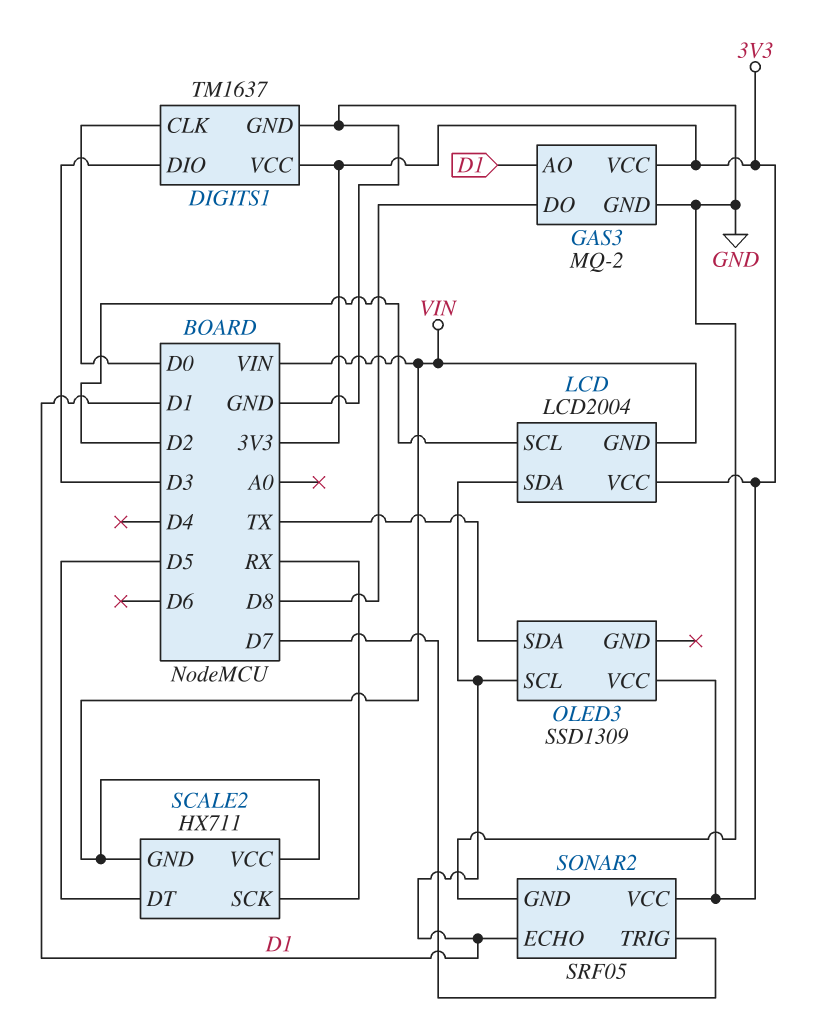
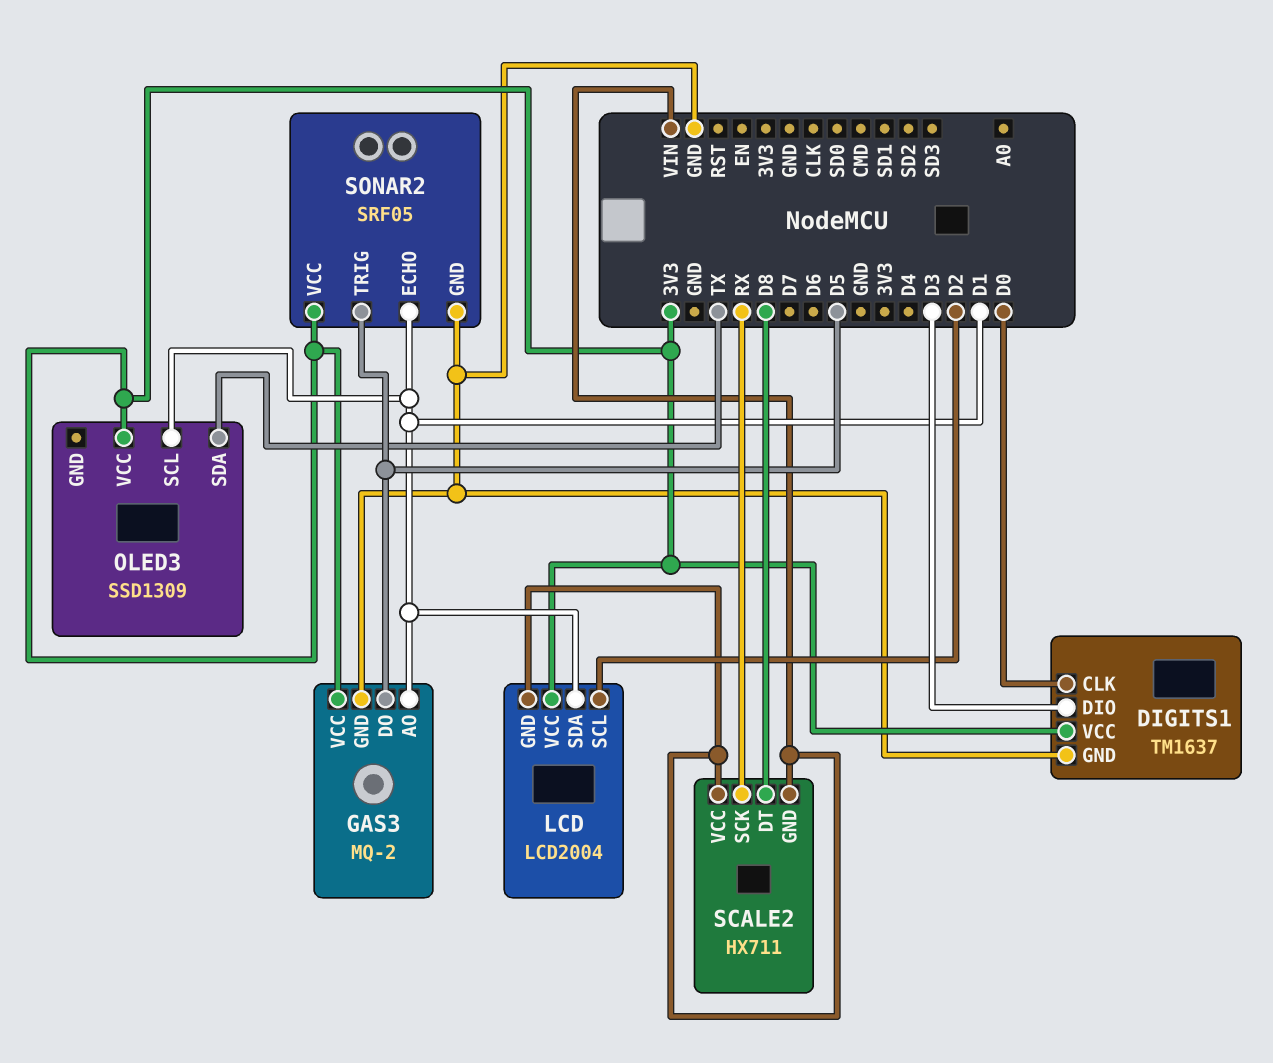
GAS3 pin DO: D8 -> D5
SCALE2 pin DT: D5 -> D8
SONAR2 pin TRIG: D7 -> D5

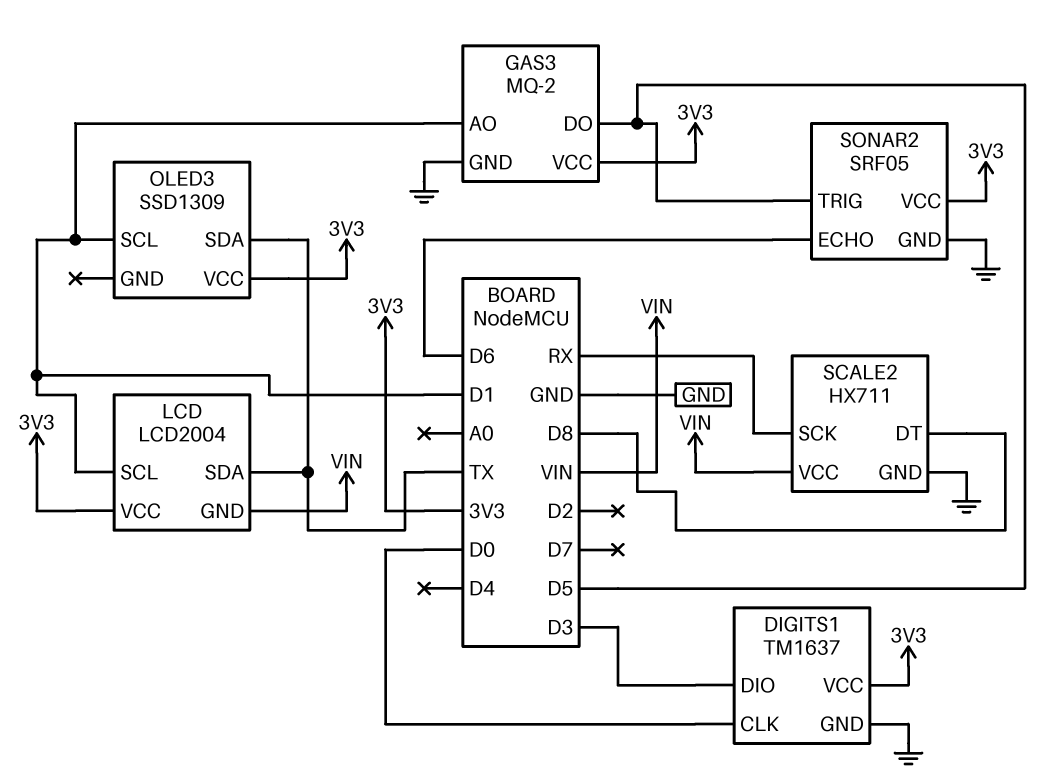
LCD pin SCL: D2 -> D1
LCD pin SDA: D1 -> TX
SCALE2 pin GND: VIN -> GND
SONAR2 pin ECHO: D1 -> D6

